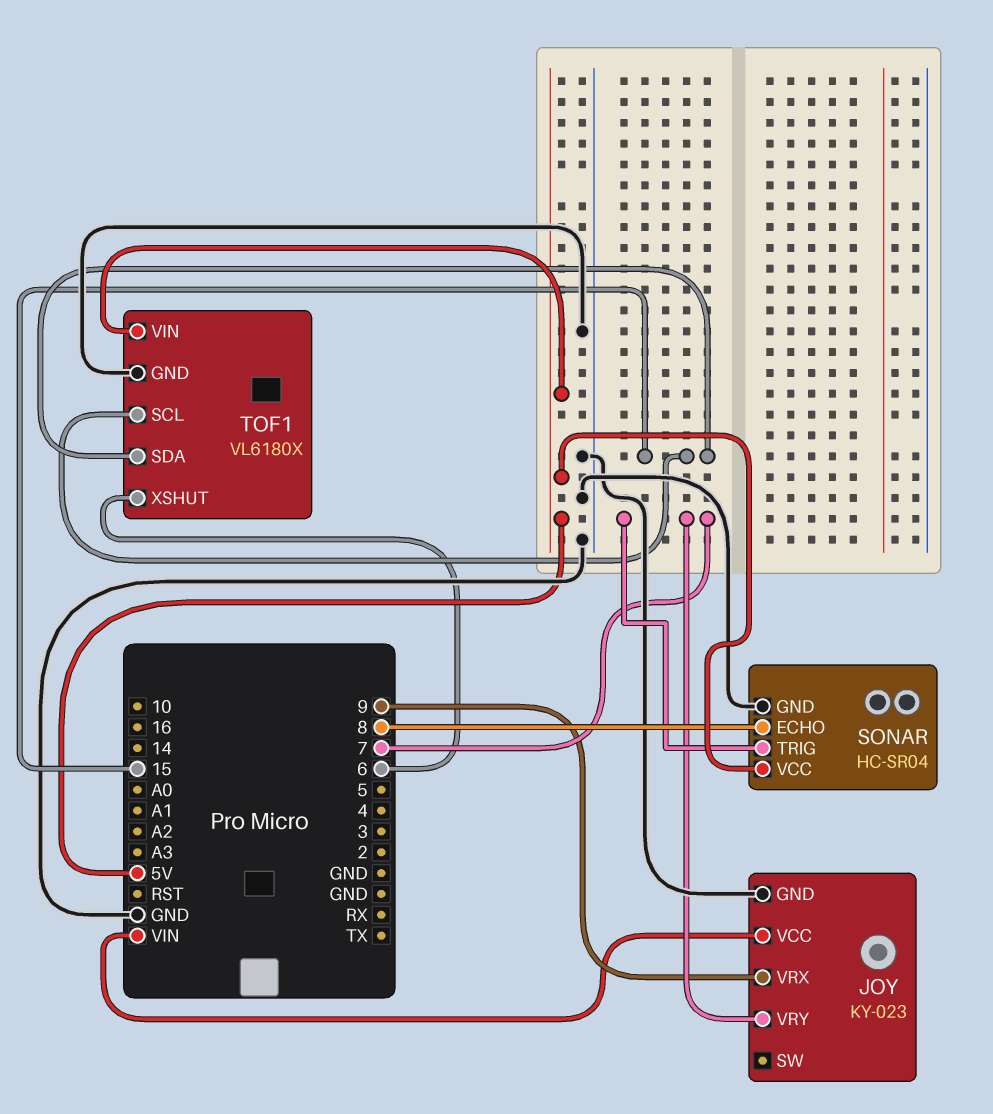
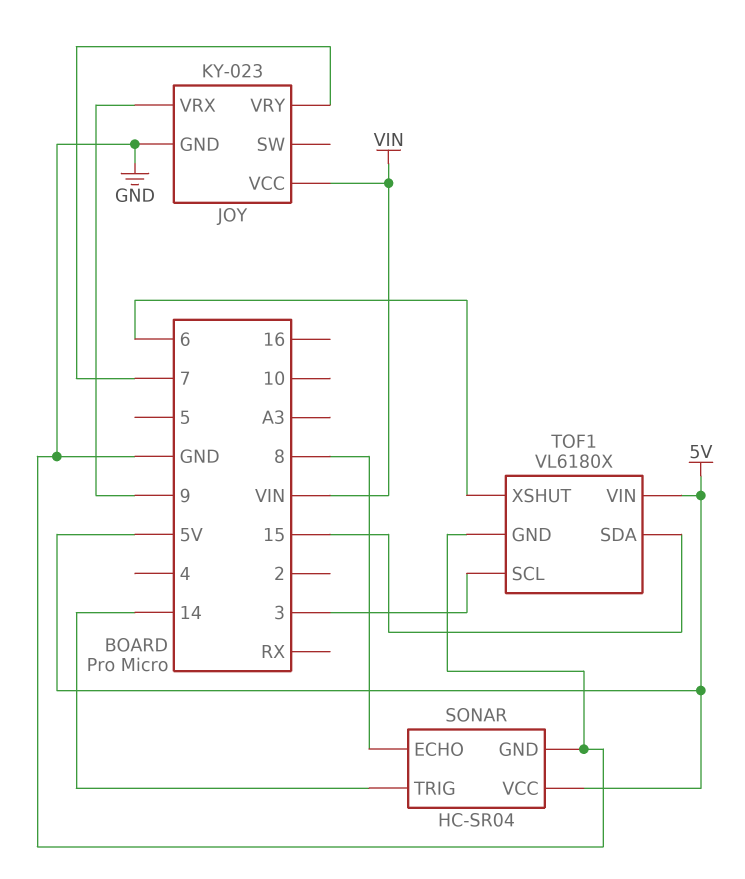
SONAR pin TRIG: 7 -> 14
TOF1 pin SCL: 15 -> 3

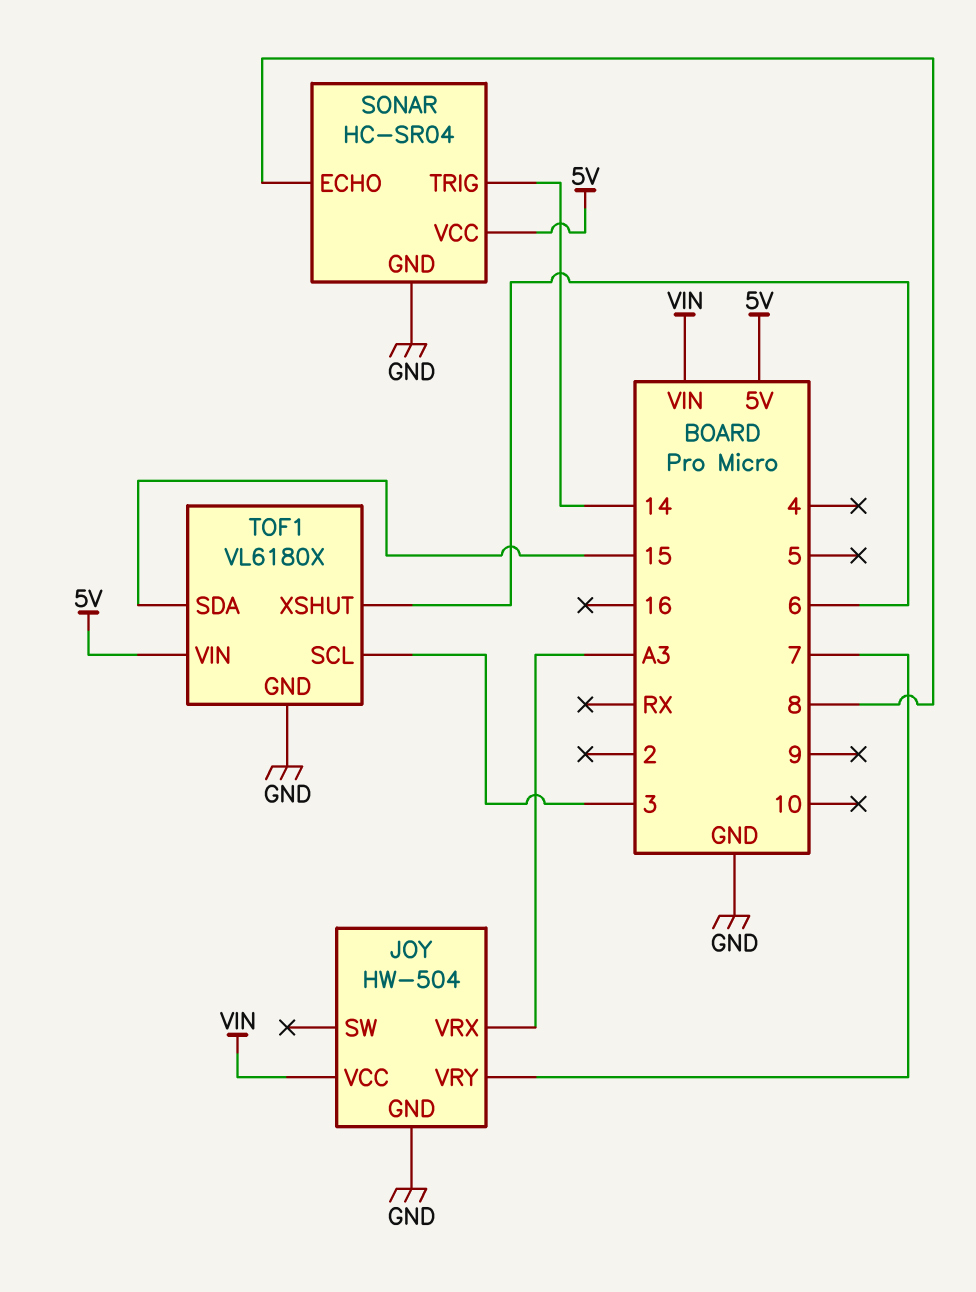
JOY: KY-023 -> HW-504
JOY pin VRX: 9 -> A3

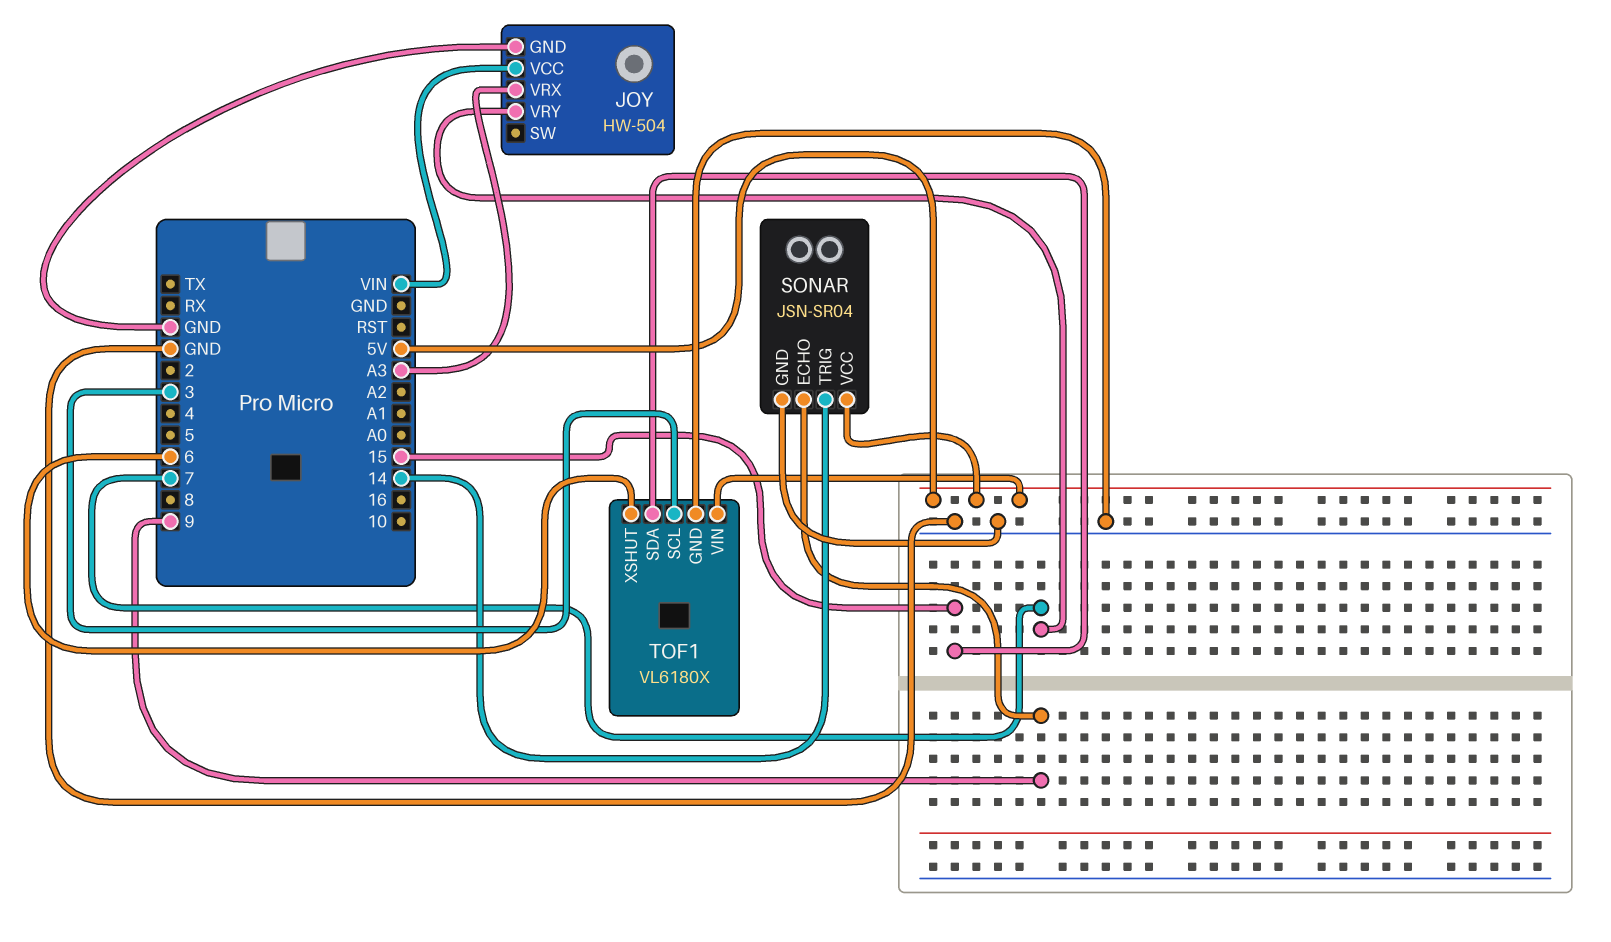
SONAR: HC-SR04 -> JSN-SR04
SONAR pin ECHO: 8 -> 9

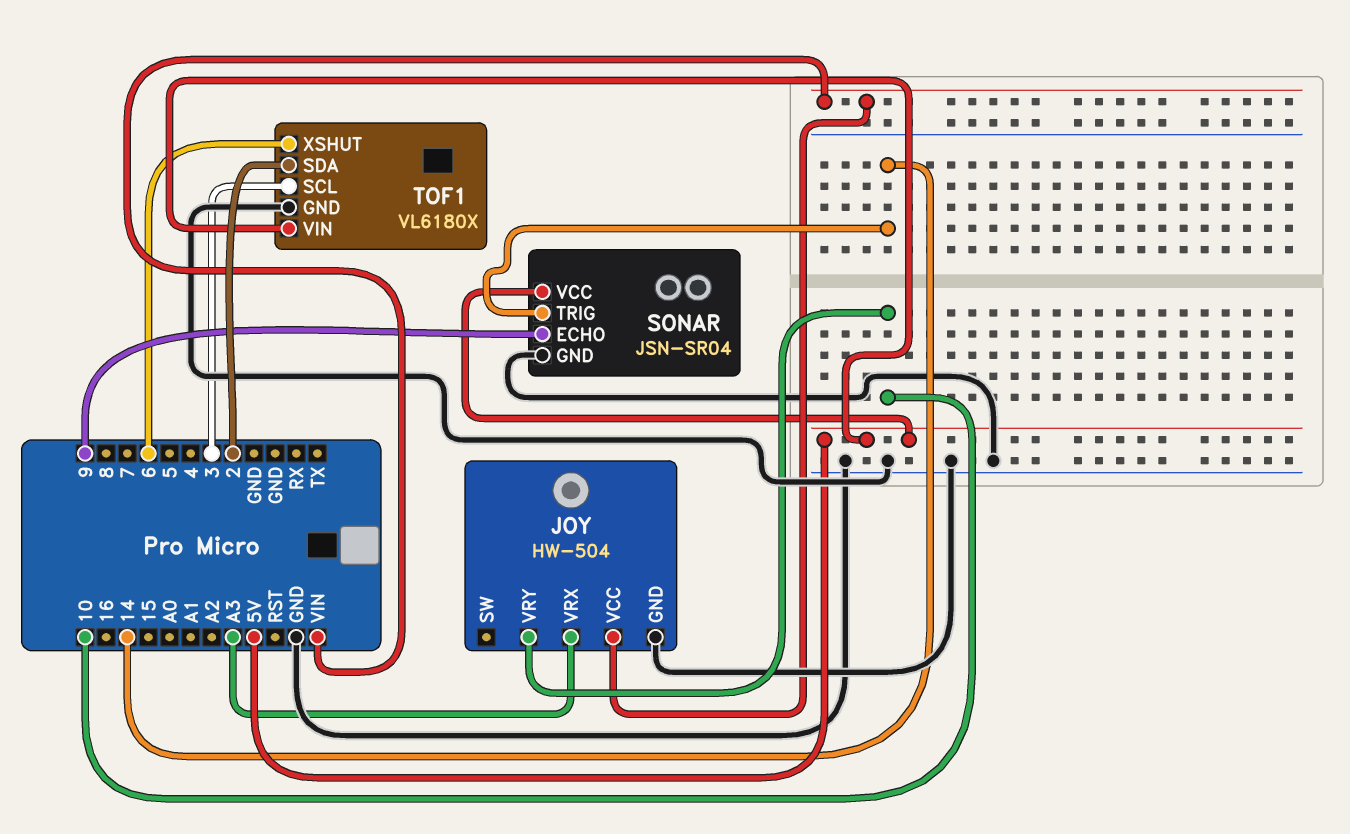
JOY pin VRY: 7 -> 10
TOF1 pin SDA: 15 -> 2

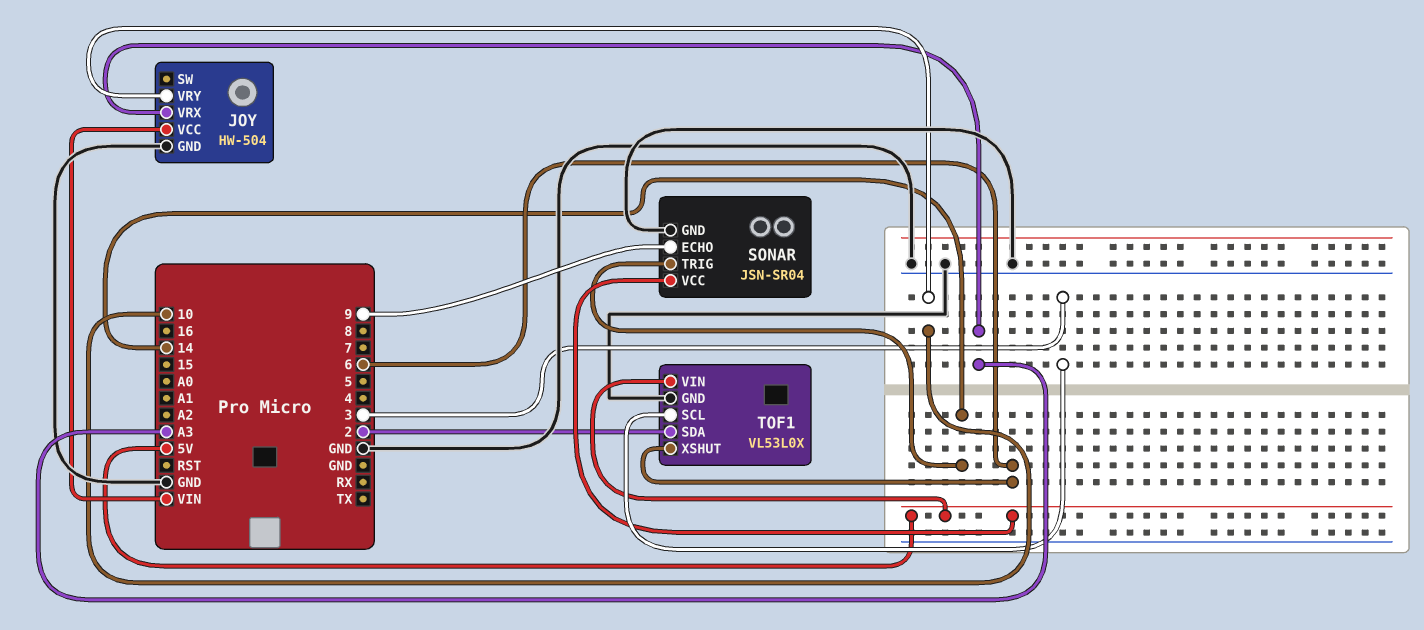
TOF1: VL6180X -> VL53L0X

